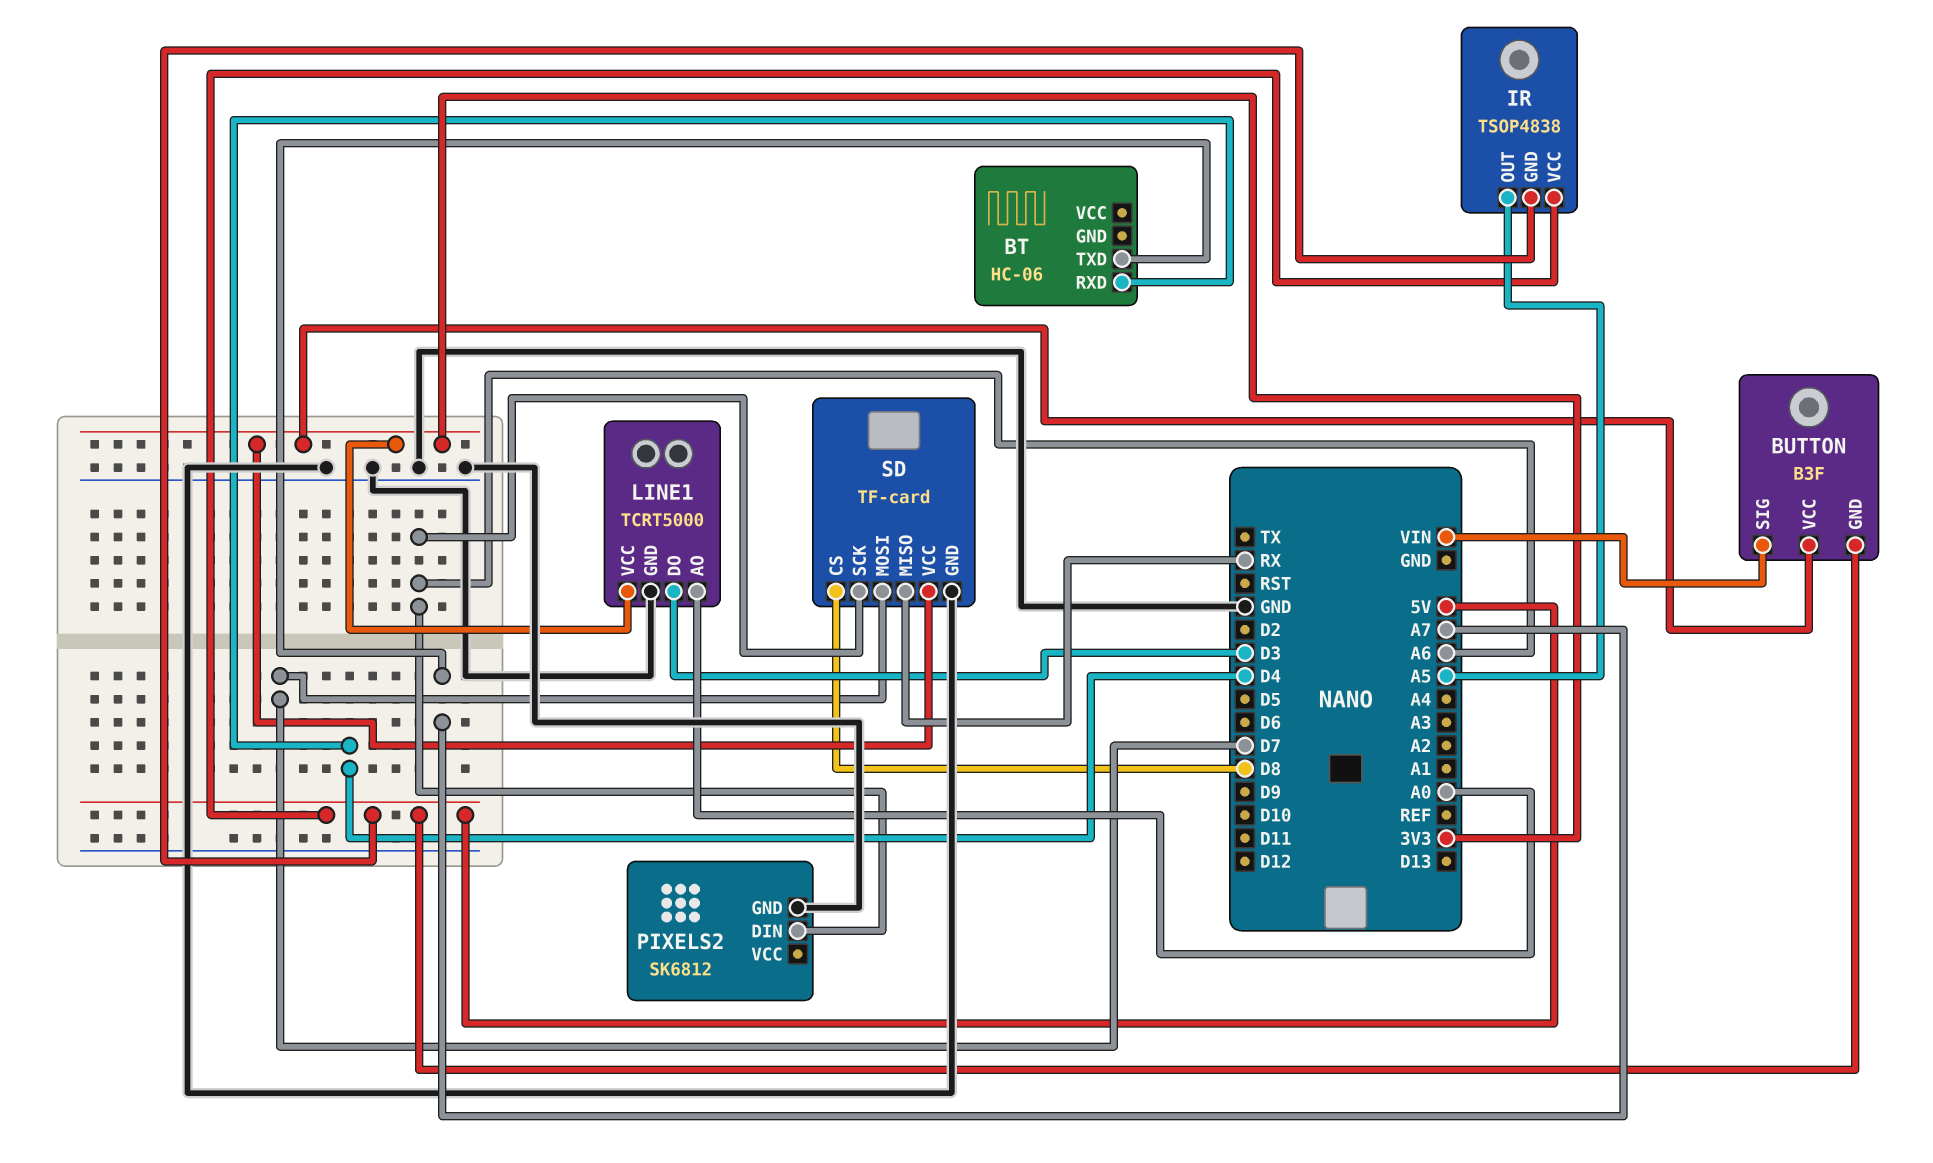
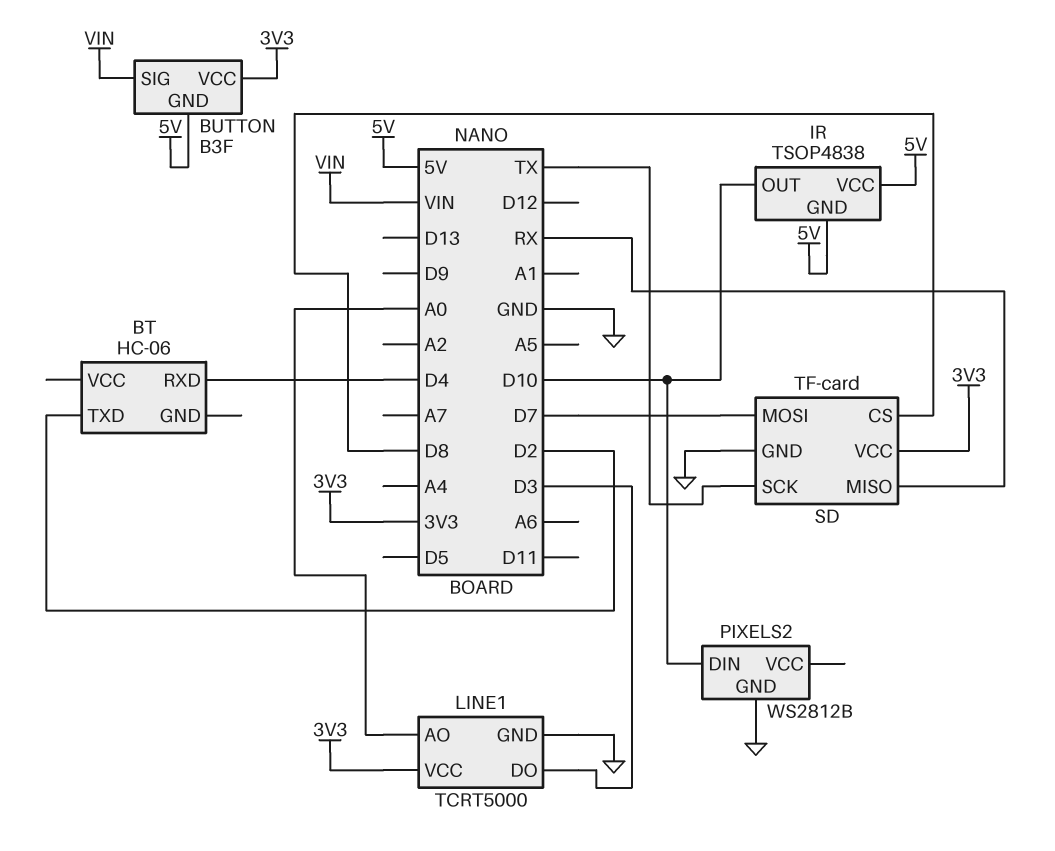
BT pin TXD: A7 -> D2
IR pin OUT: A5 -> D10
PIXELS2: SK6812 -> WS2812B
PIXELS2 pin DIN: A6 -> D10
SD pin SCK: A6 -> TX

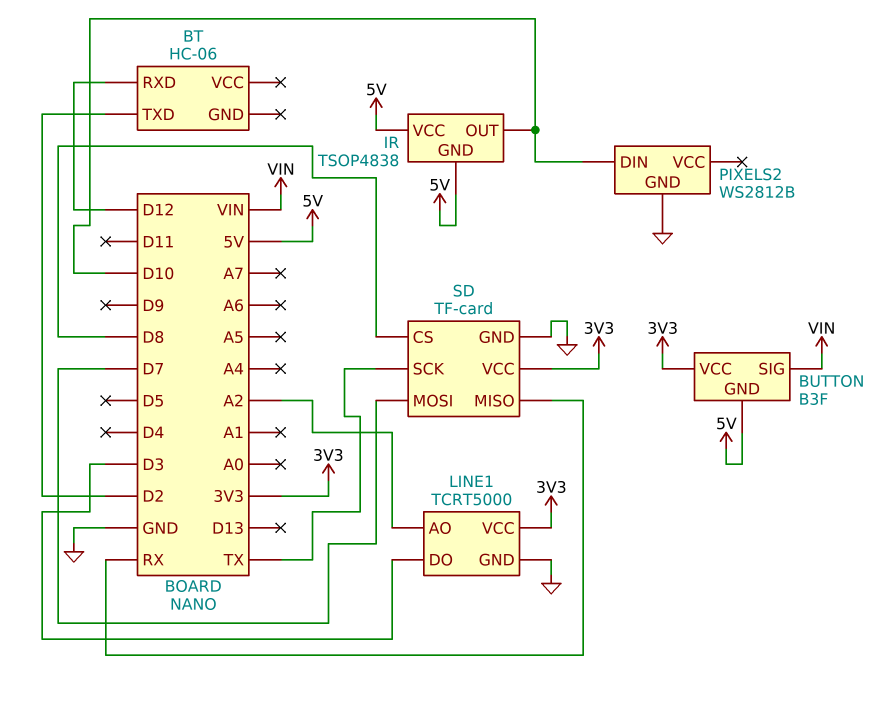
BT pin RXD: D4 -> D12
LINE1 pin AO: A0 -> A2

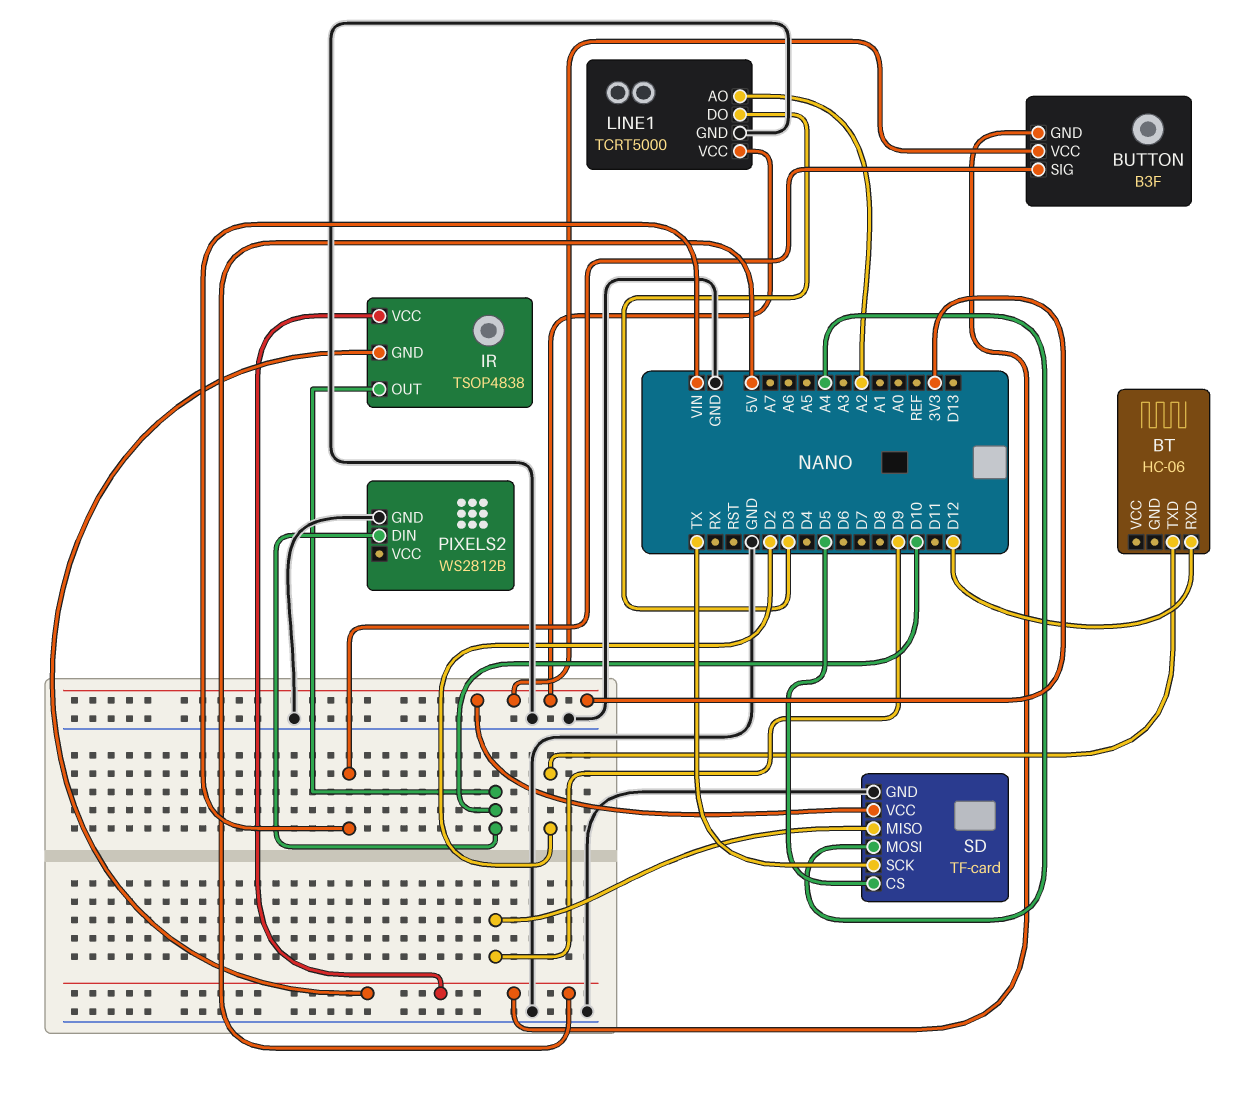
SD pin CS: D8 -> D5
SD pin MISO: RX -> D9
SD pin MOSI: D7 -> A4

